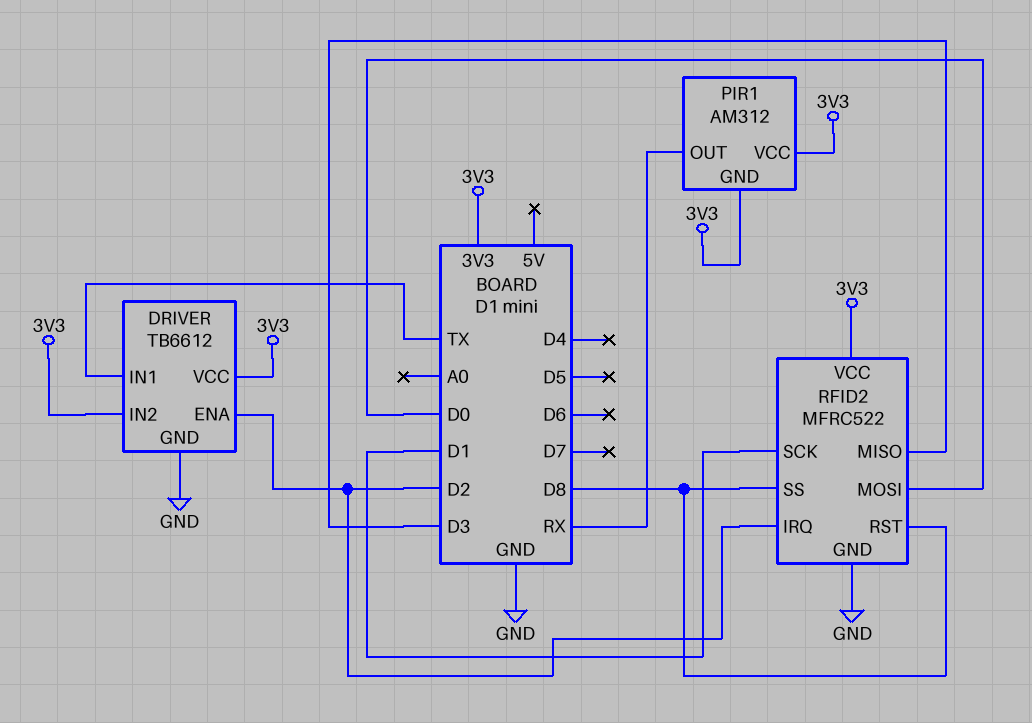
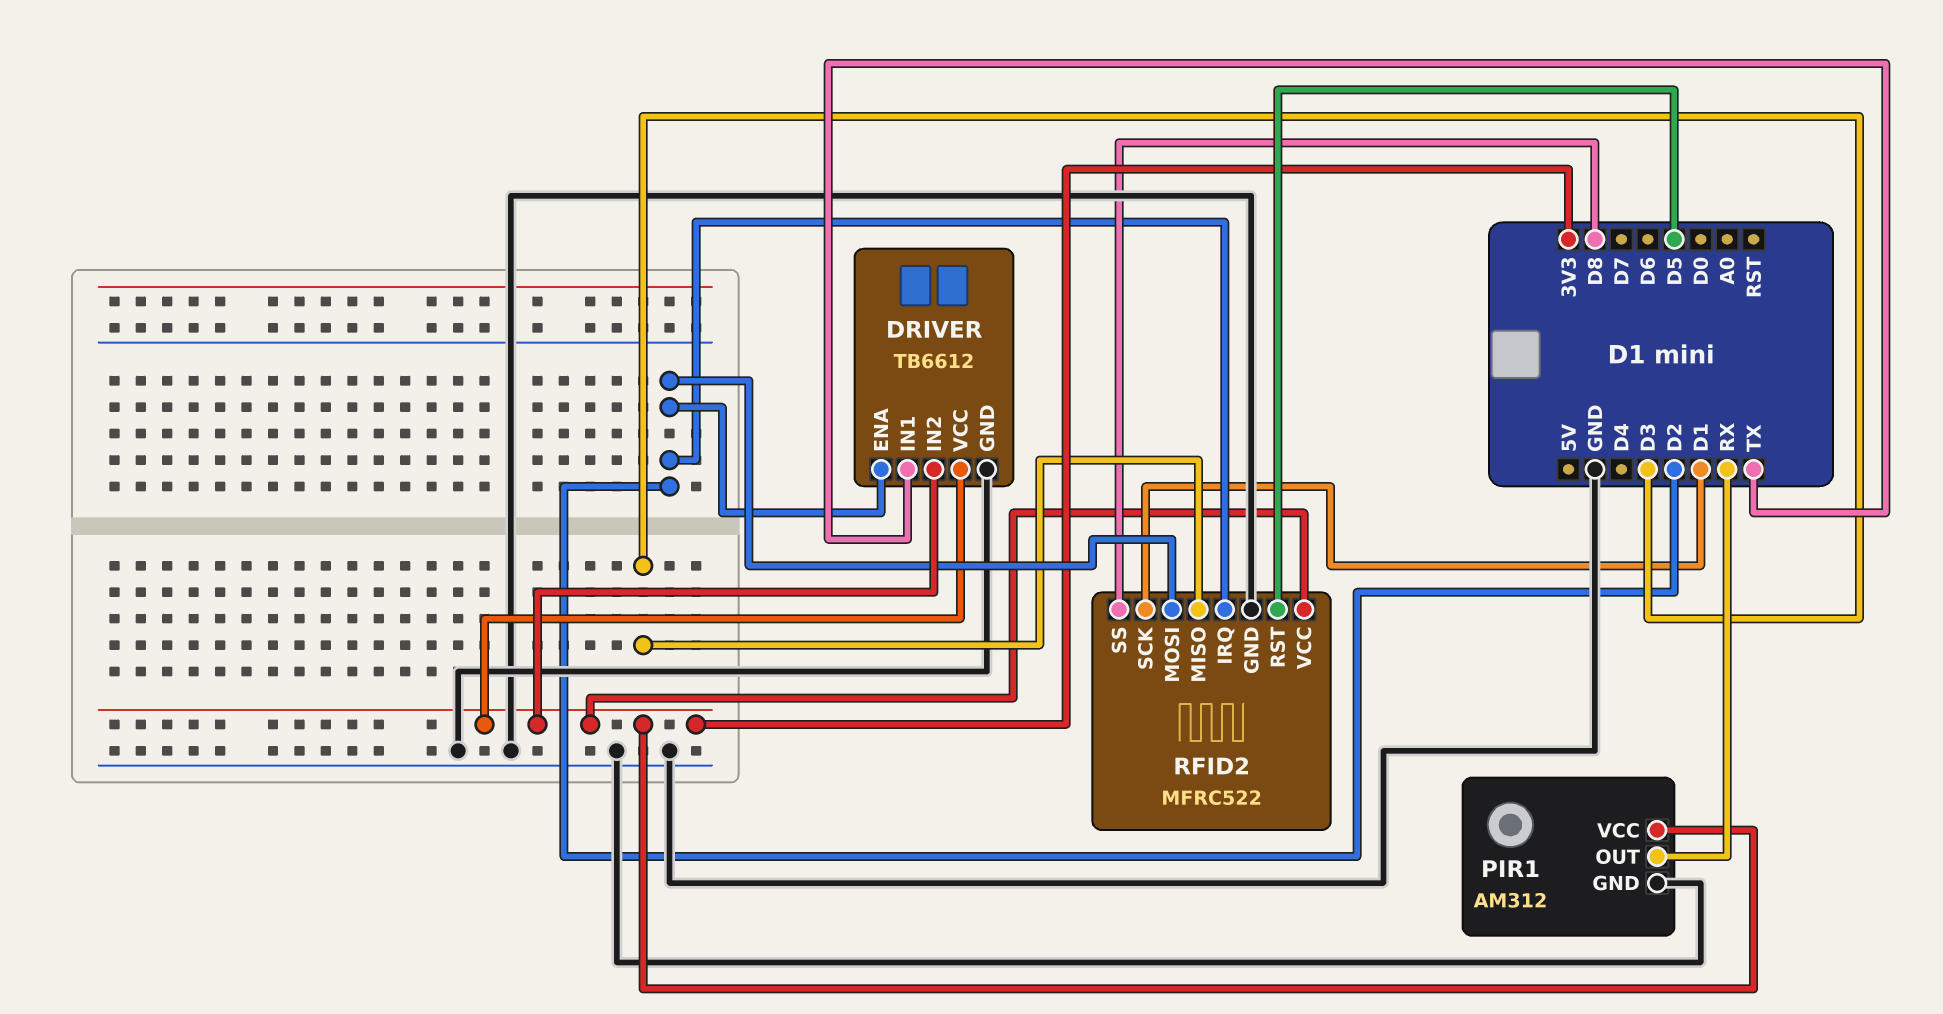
PIR1 pin GND: 3V3 -> GND
RFID2 pin MOSI: D0 -> D2
RFID2 pin RST: D8 -> D5

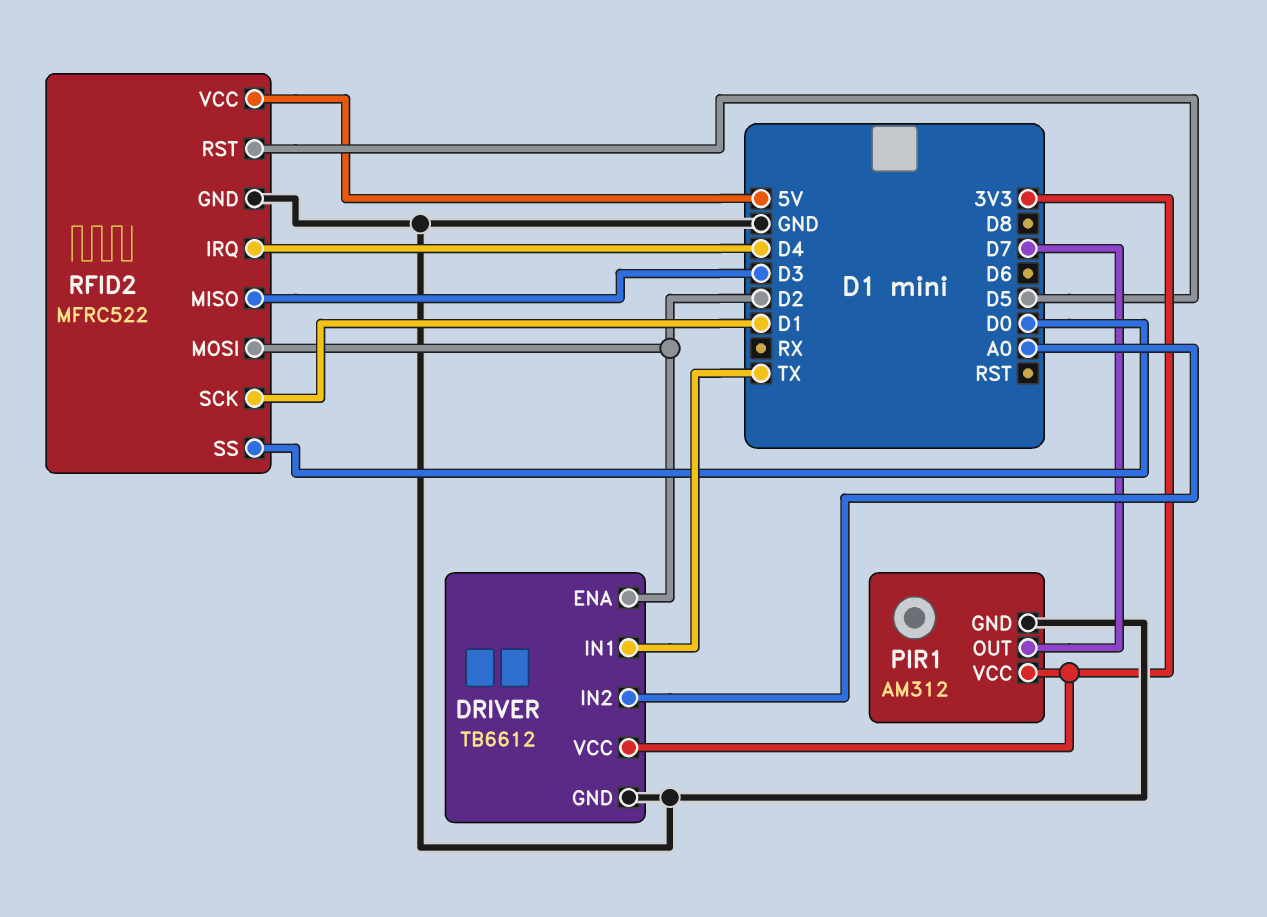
DRIVER pin IN2: 3V3 -> A0
PIR1 pin OUT: RX -> D7
RFID2 pin IRQ: D2 -> D4
RFID2 pin SS: D8 -> D0
RFID2 pin VCC: 3V3 -> 5V

